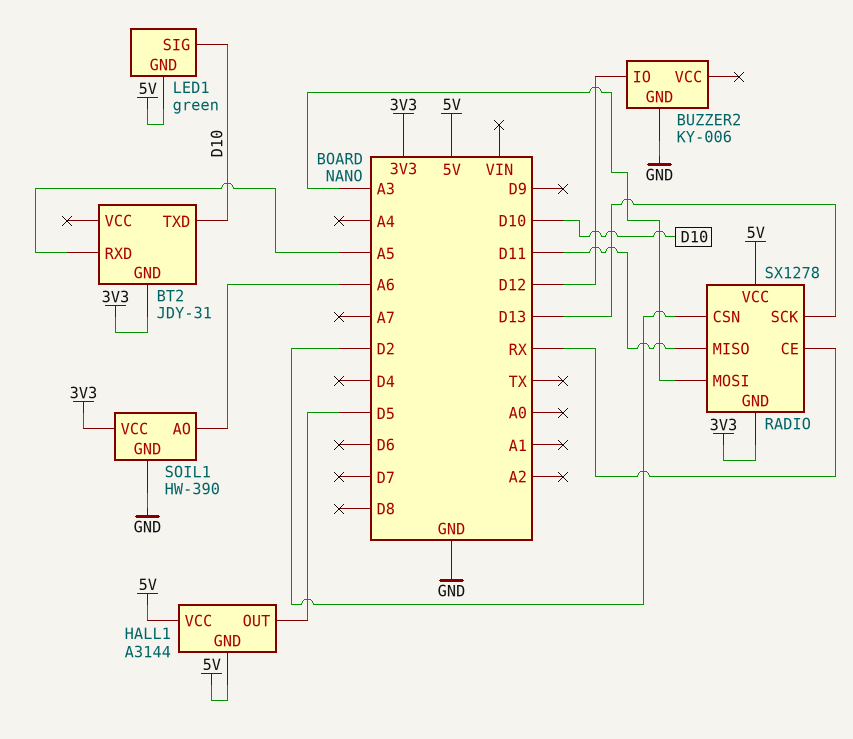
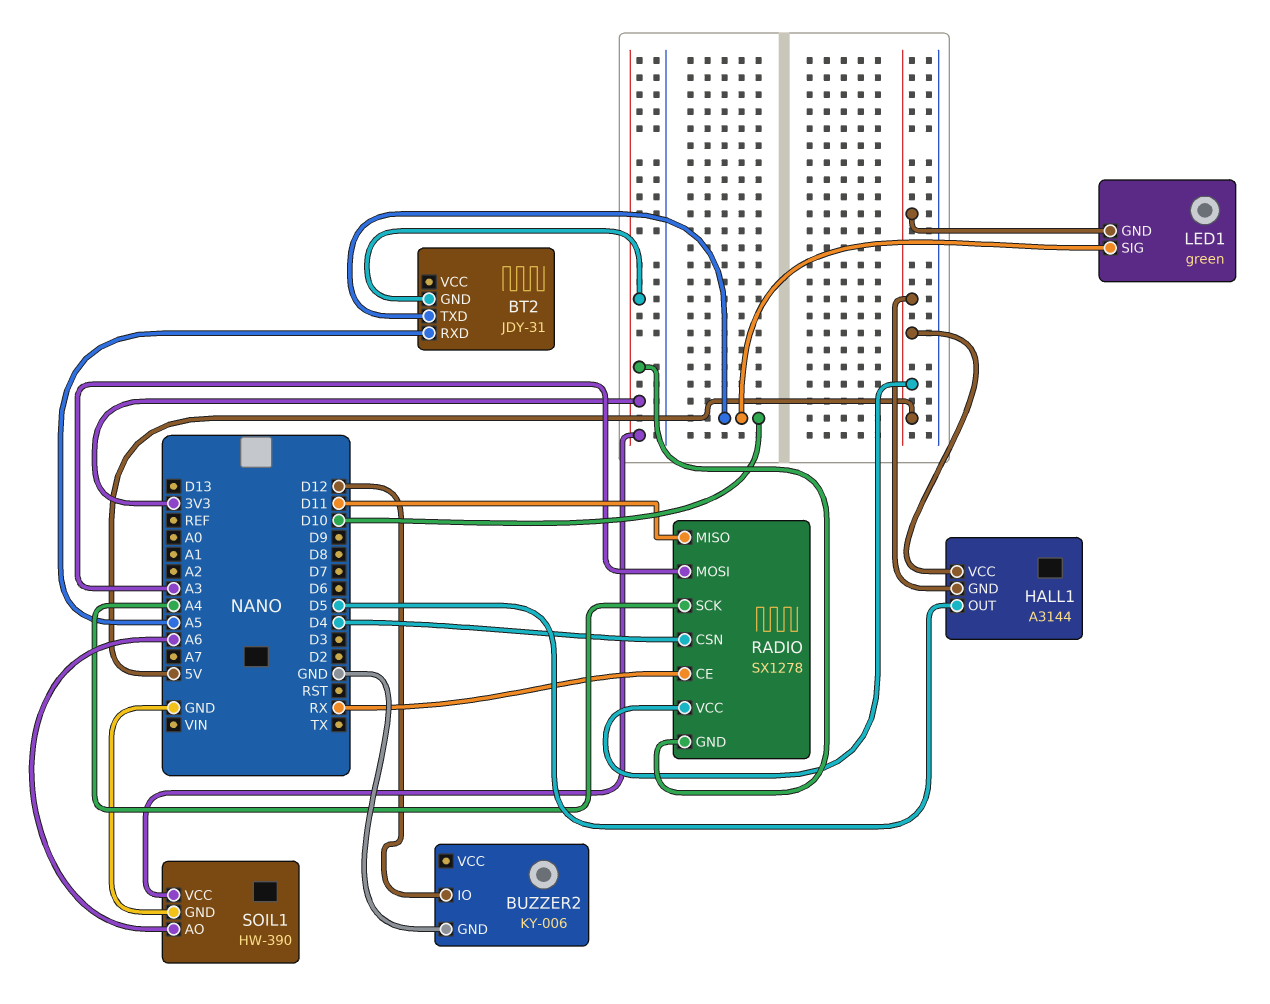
RADIO pin CSN: D2 -> D4
RADIO pin SCK: D13 -> A4

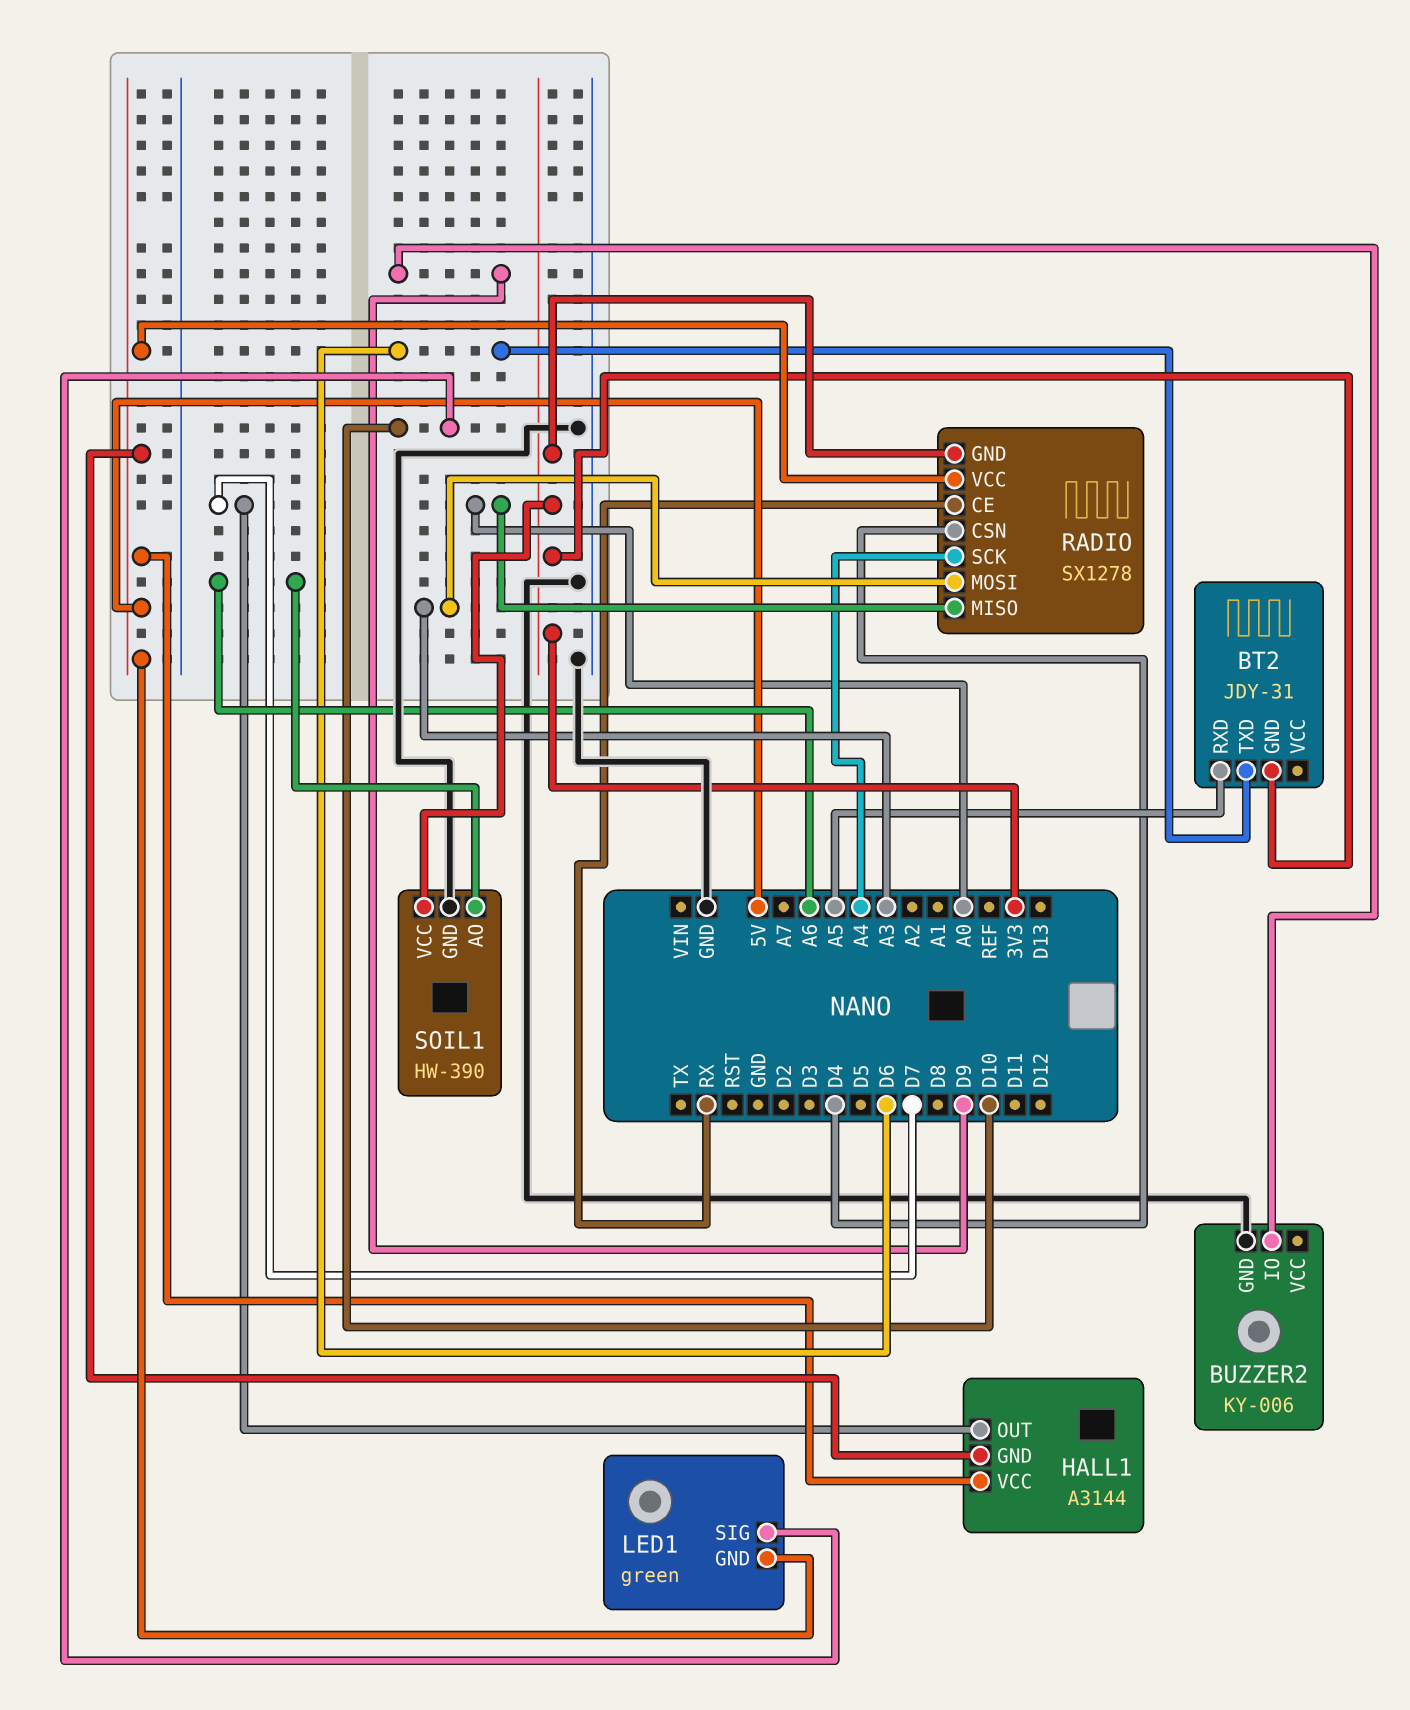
BT2 pin TXD: D10 -> D6
BUZZER2 pin IO: D12 -> D9
HALL1 pin OUT: D5 -> D7
RADIO pin MISO: D11 -> A0

